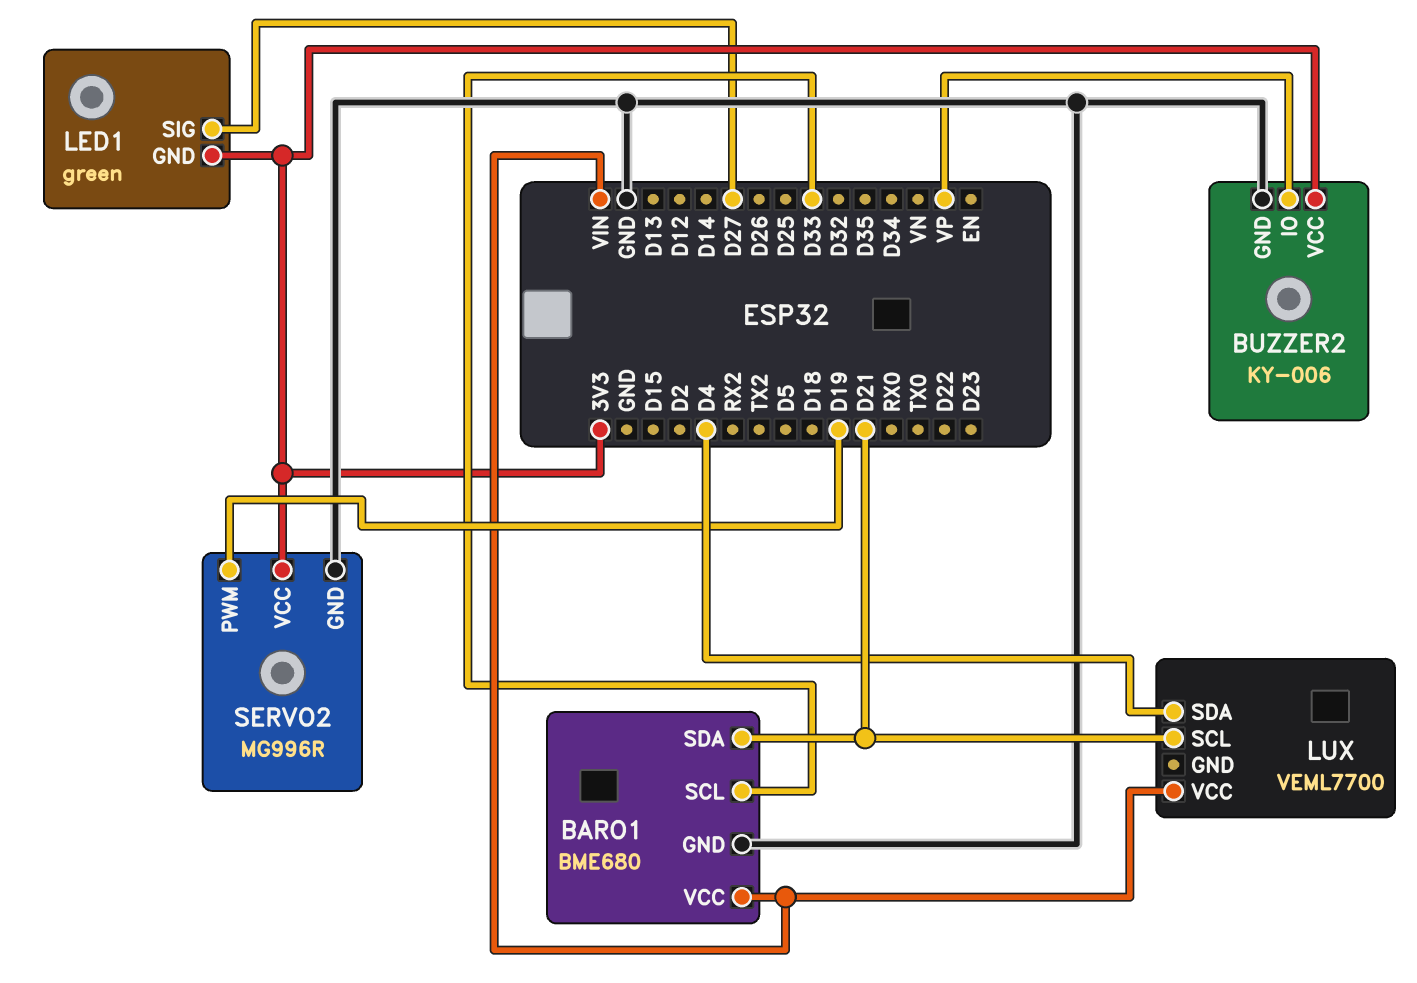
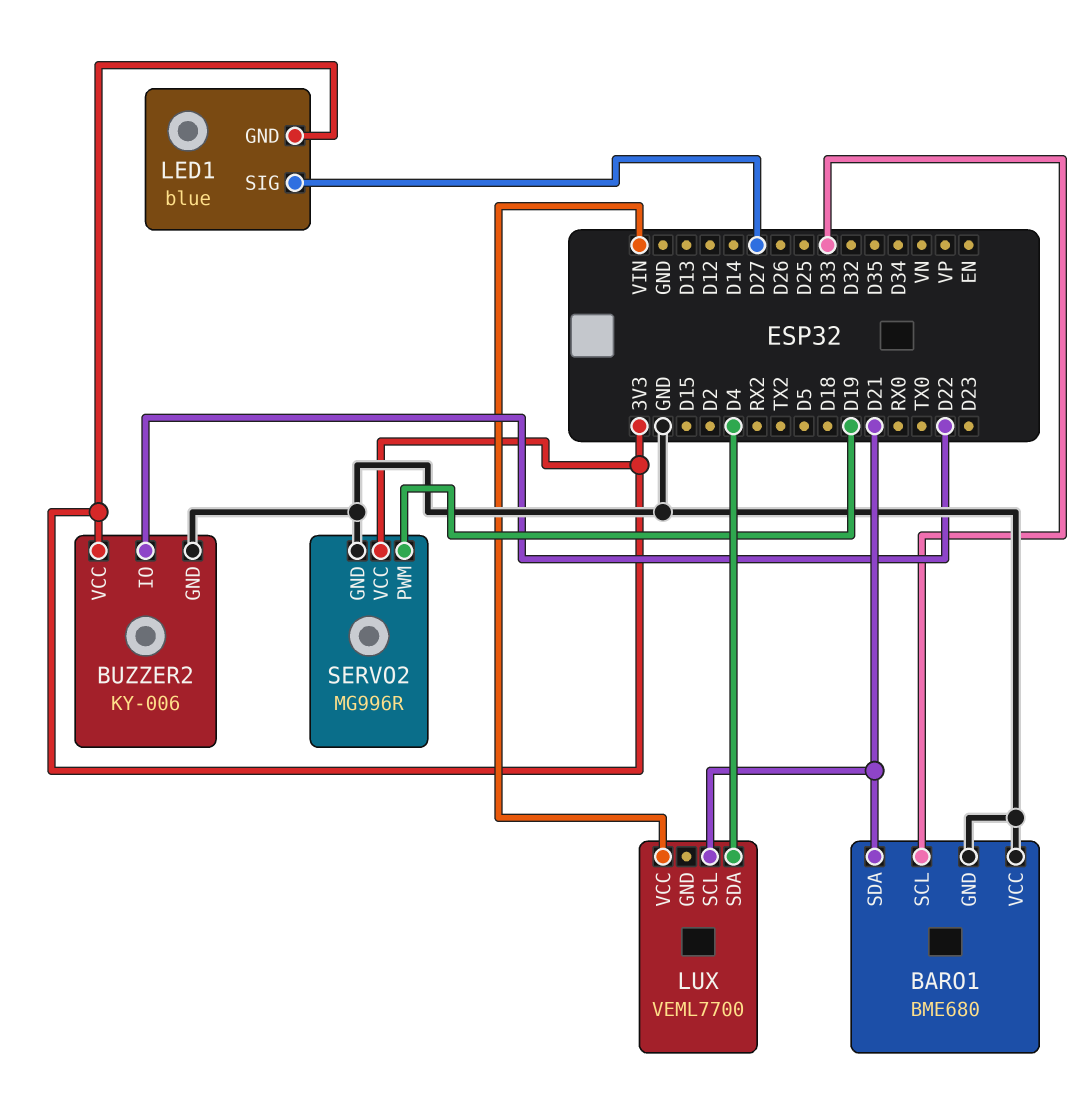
BARO1 pin VCC: VIN -> GND
BUZZER2 pin IO: VP -> D22
LED1: green -> blue

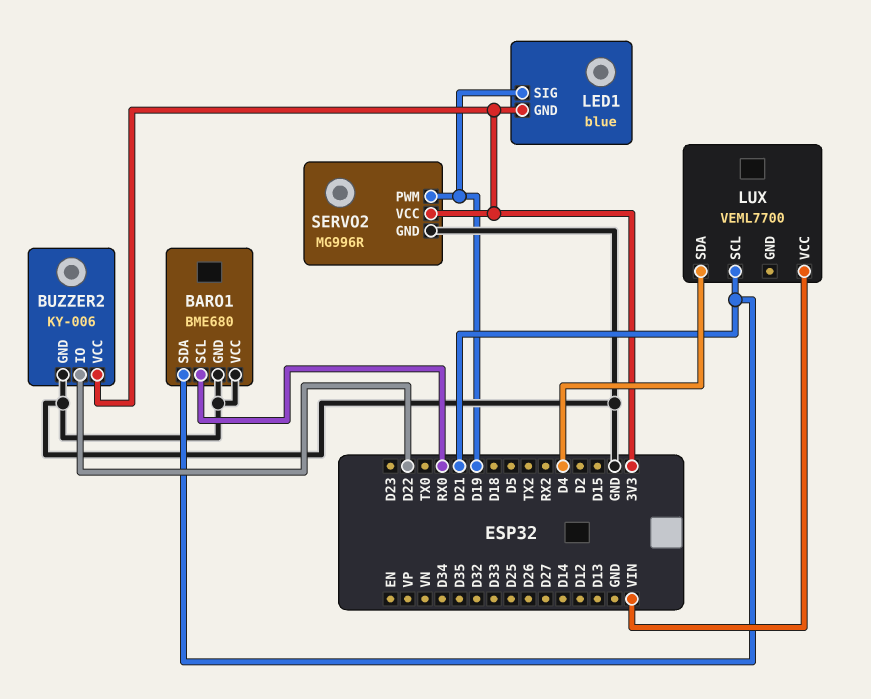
BARO1 pin SCL: D33 -> RX0
LED1 pin SIG: D27 -> D19

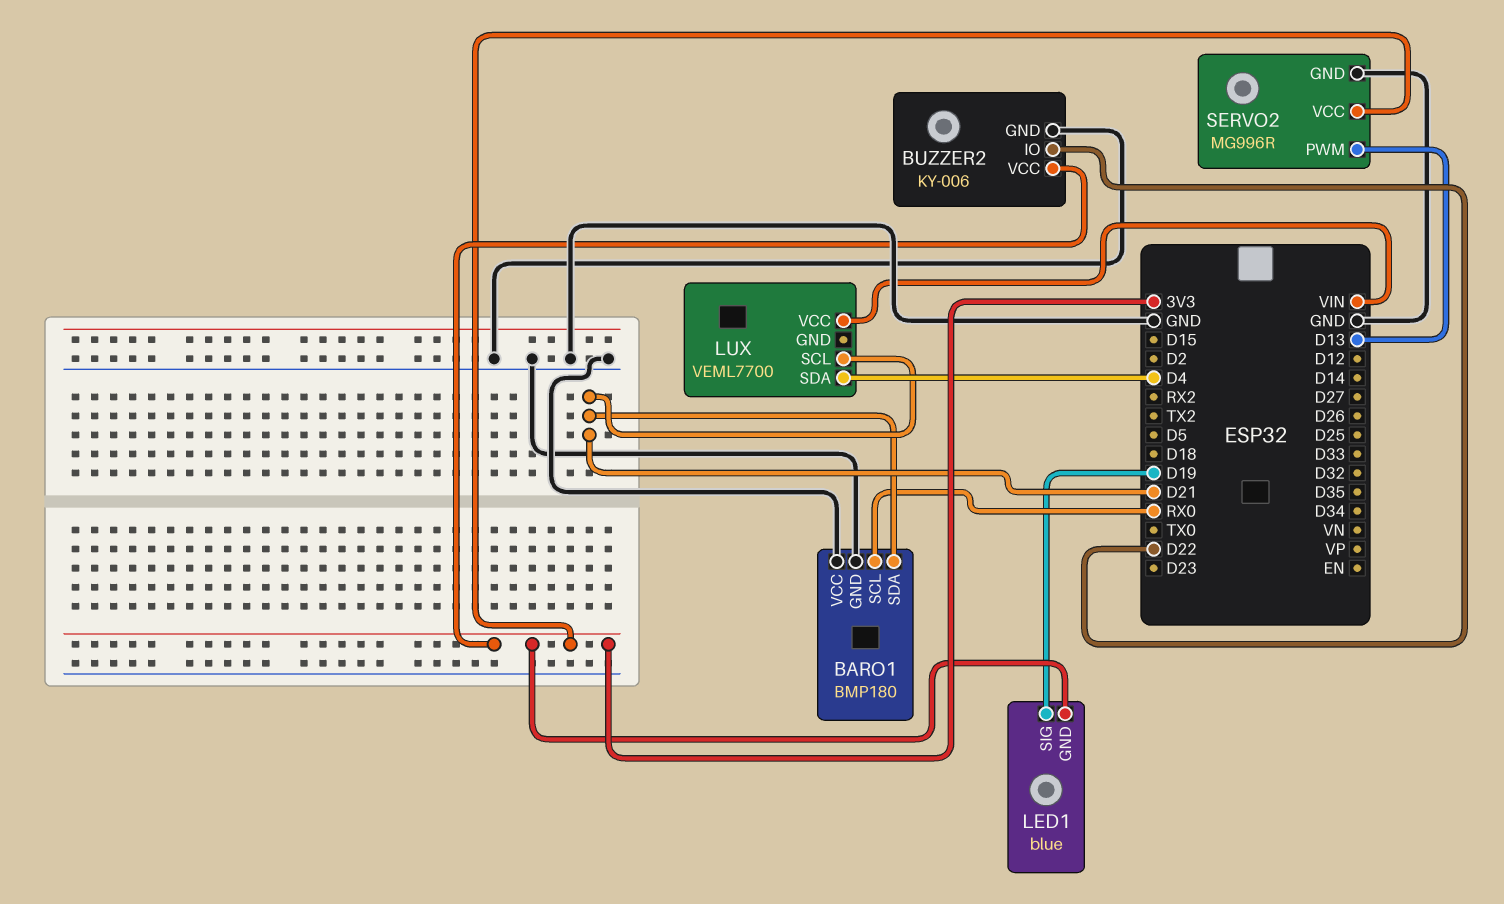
BARO1: BME680 -> BMP180
SERVO2 pin PWM: D19 -> D13

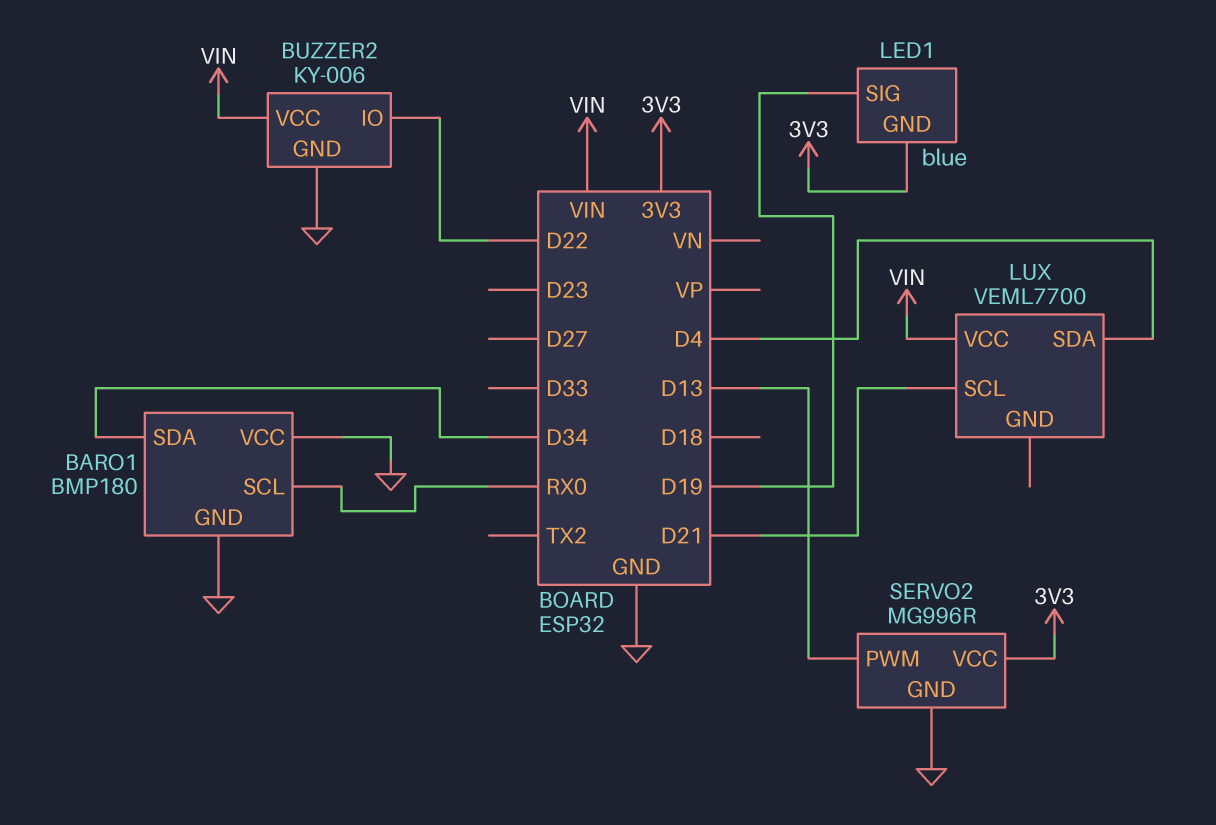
BARO1 pin SDA: D21 -> D34
BUZZER2 pin VCC: 3V3 -> VIN

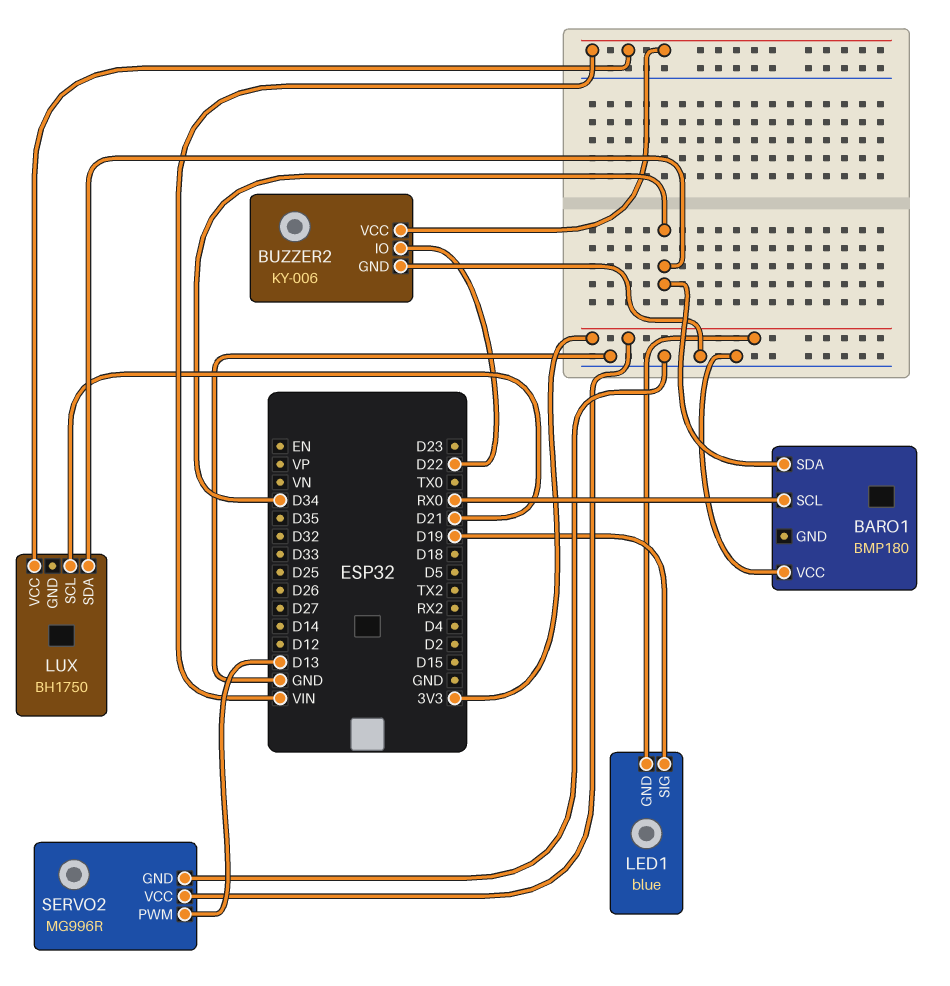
BARO1 pin GND: GND -> none
LUX: VEML7700 -> BH1750
LUX pin SDA: D4 -> D34

